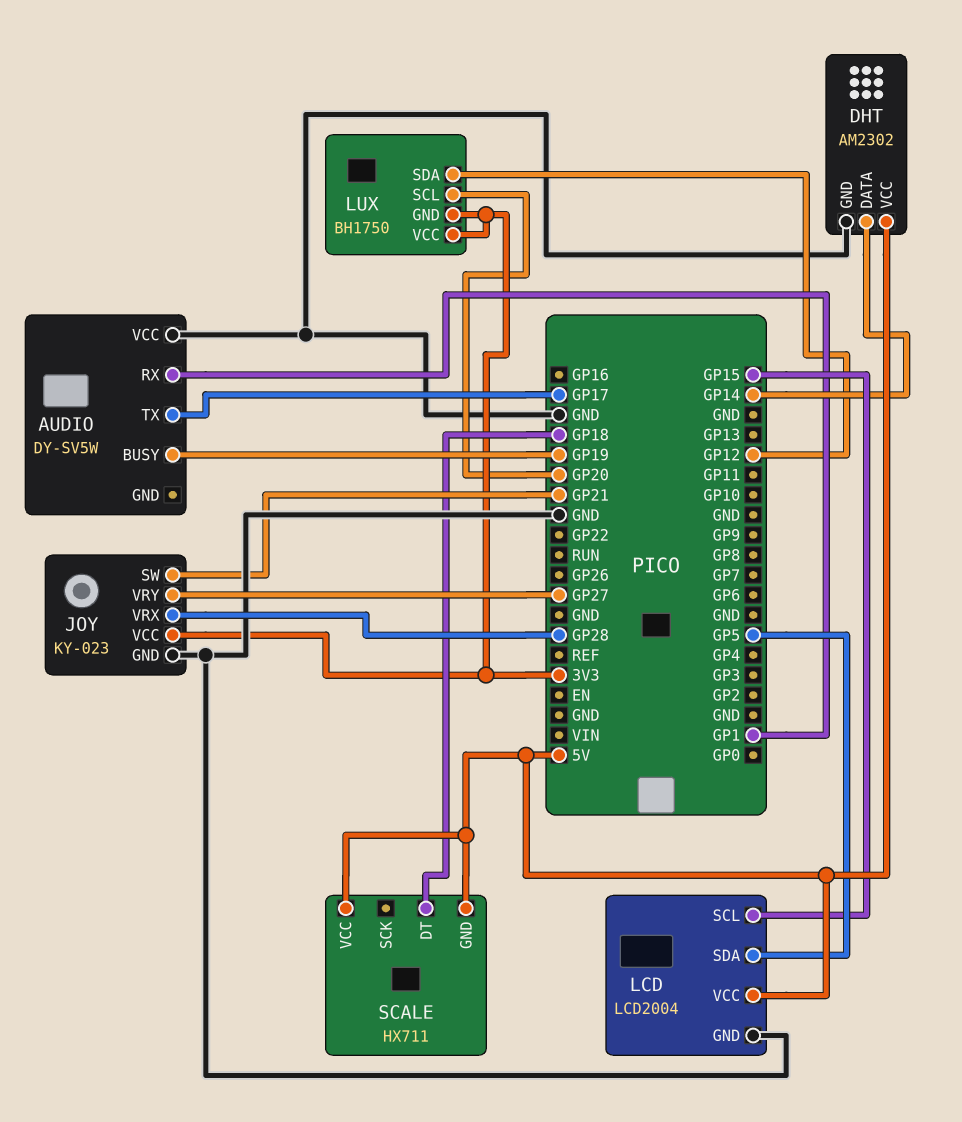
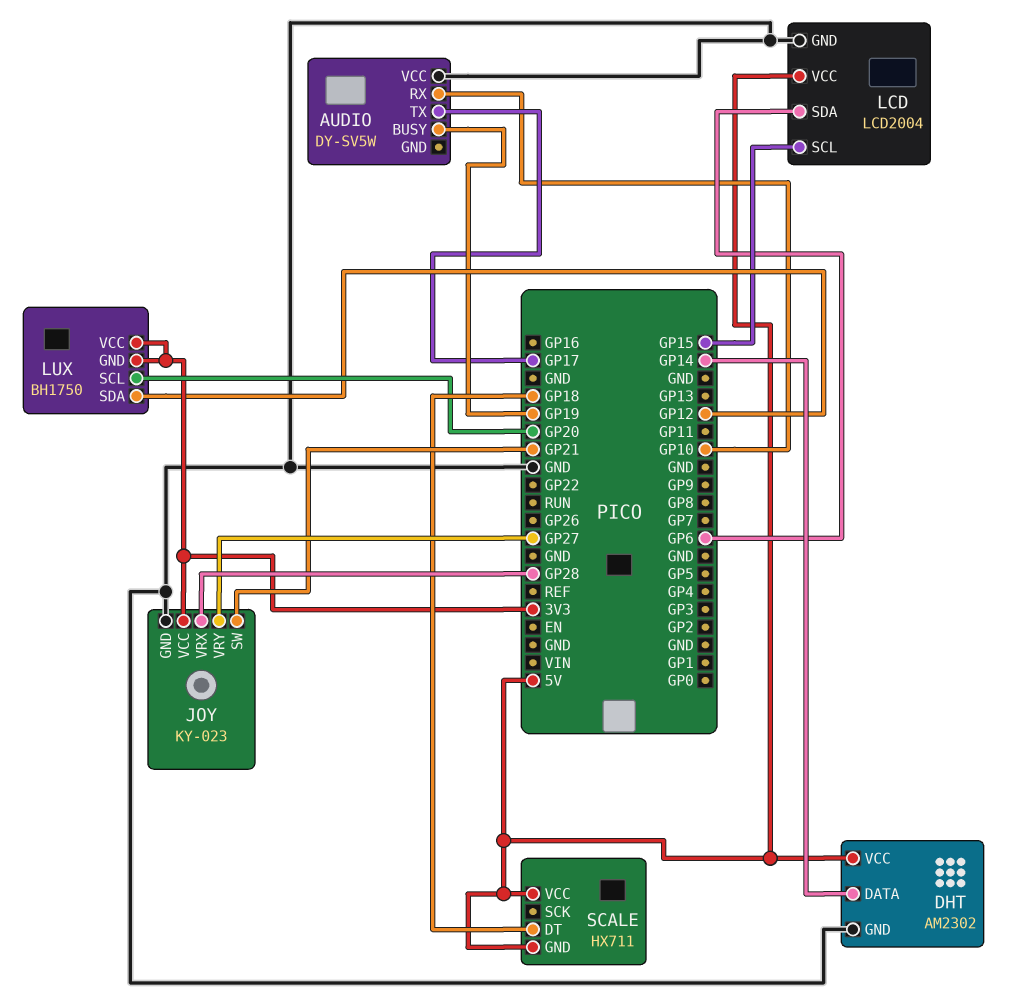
AUDIO pin RX: GP1 -> GP10
LCD pin SDA: GP5 -> GP6

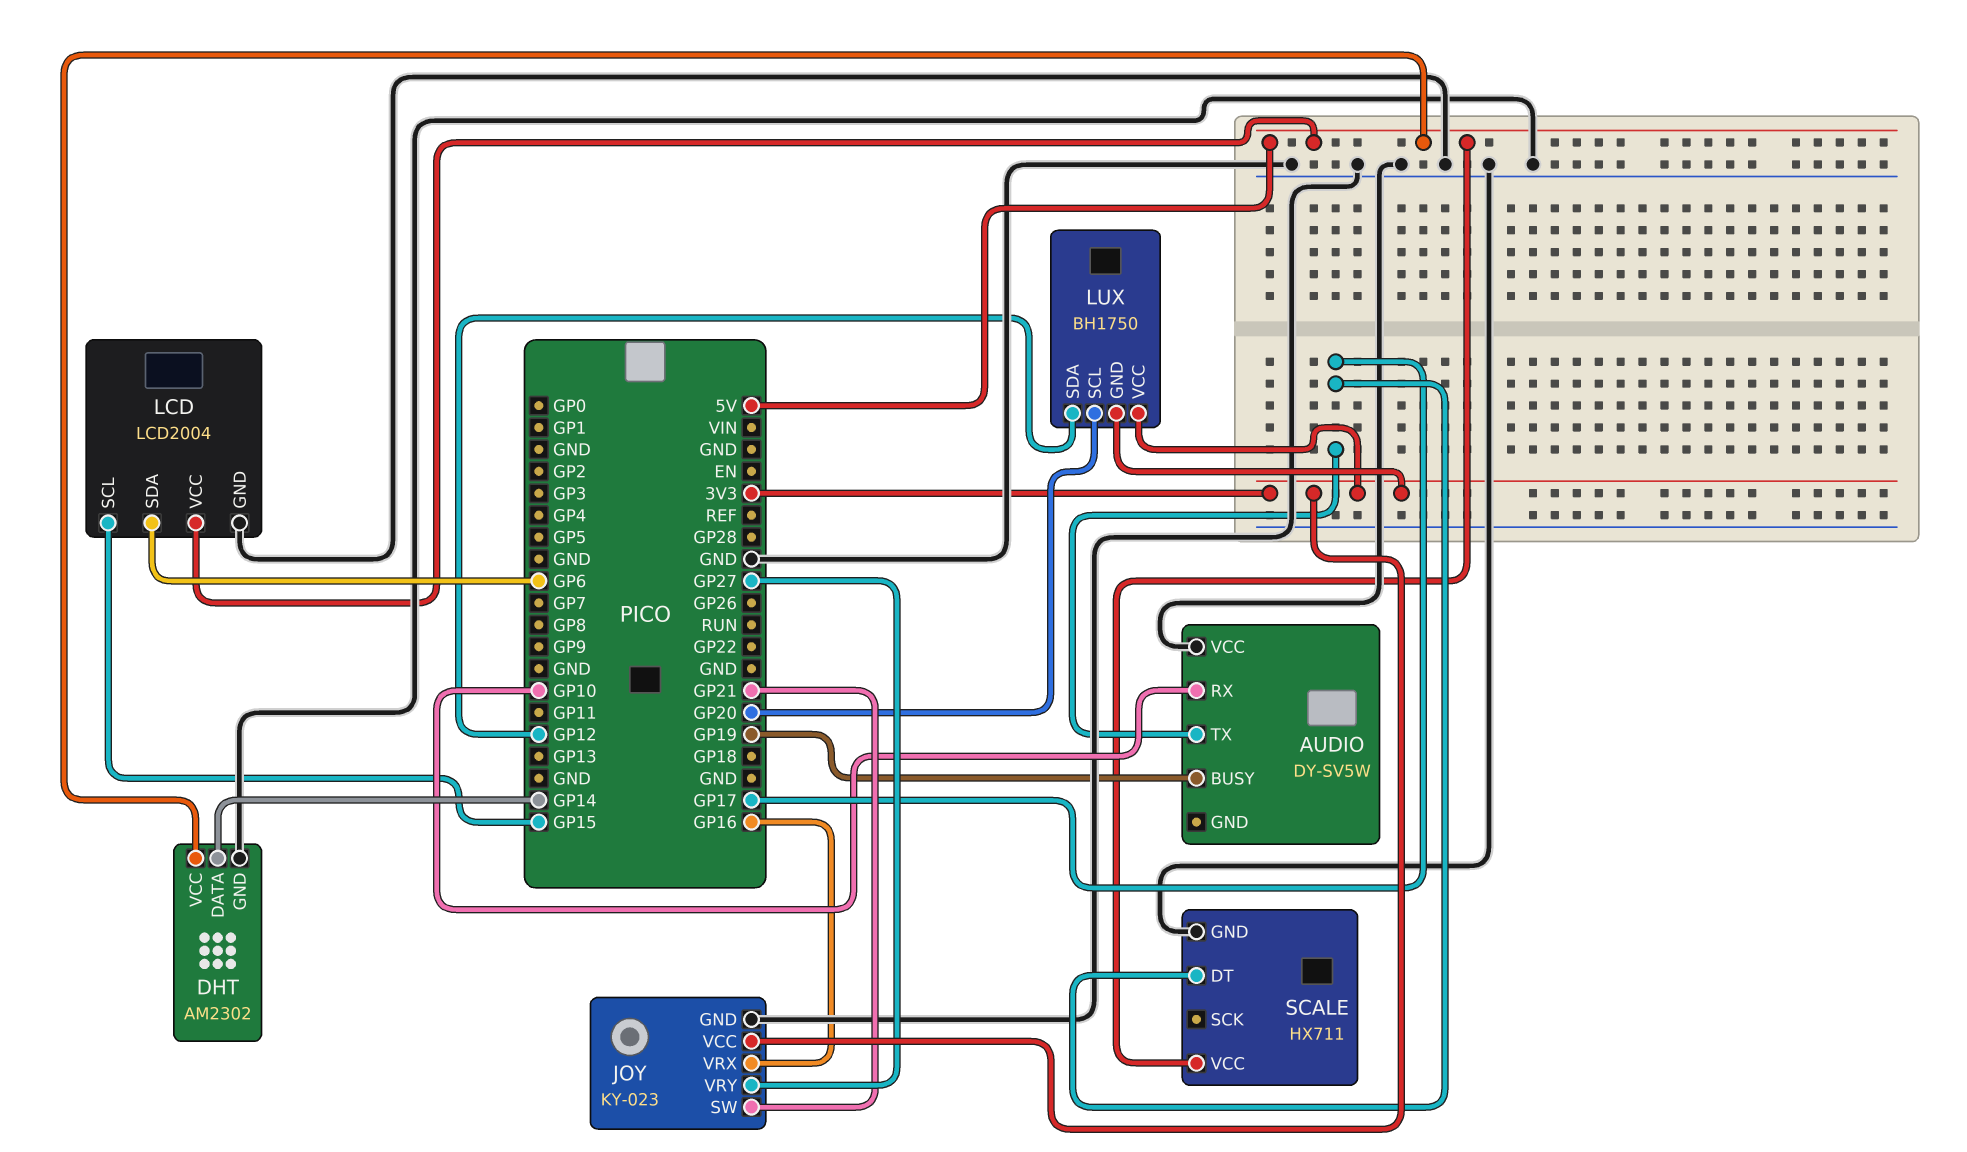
JOY pin VRX: GP28 -> GP16
SCALE pin DT: GP18 -> GP17
SCALE pin GND: 5V -> GND

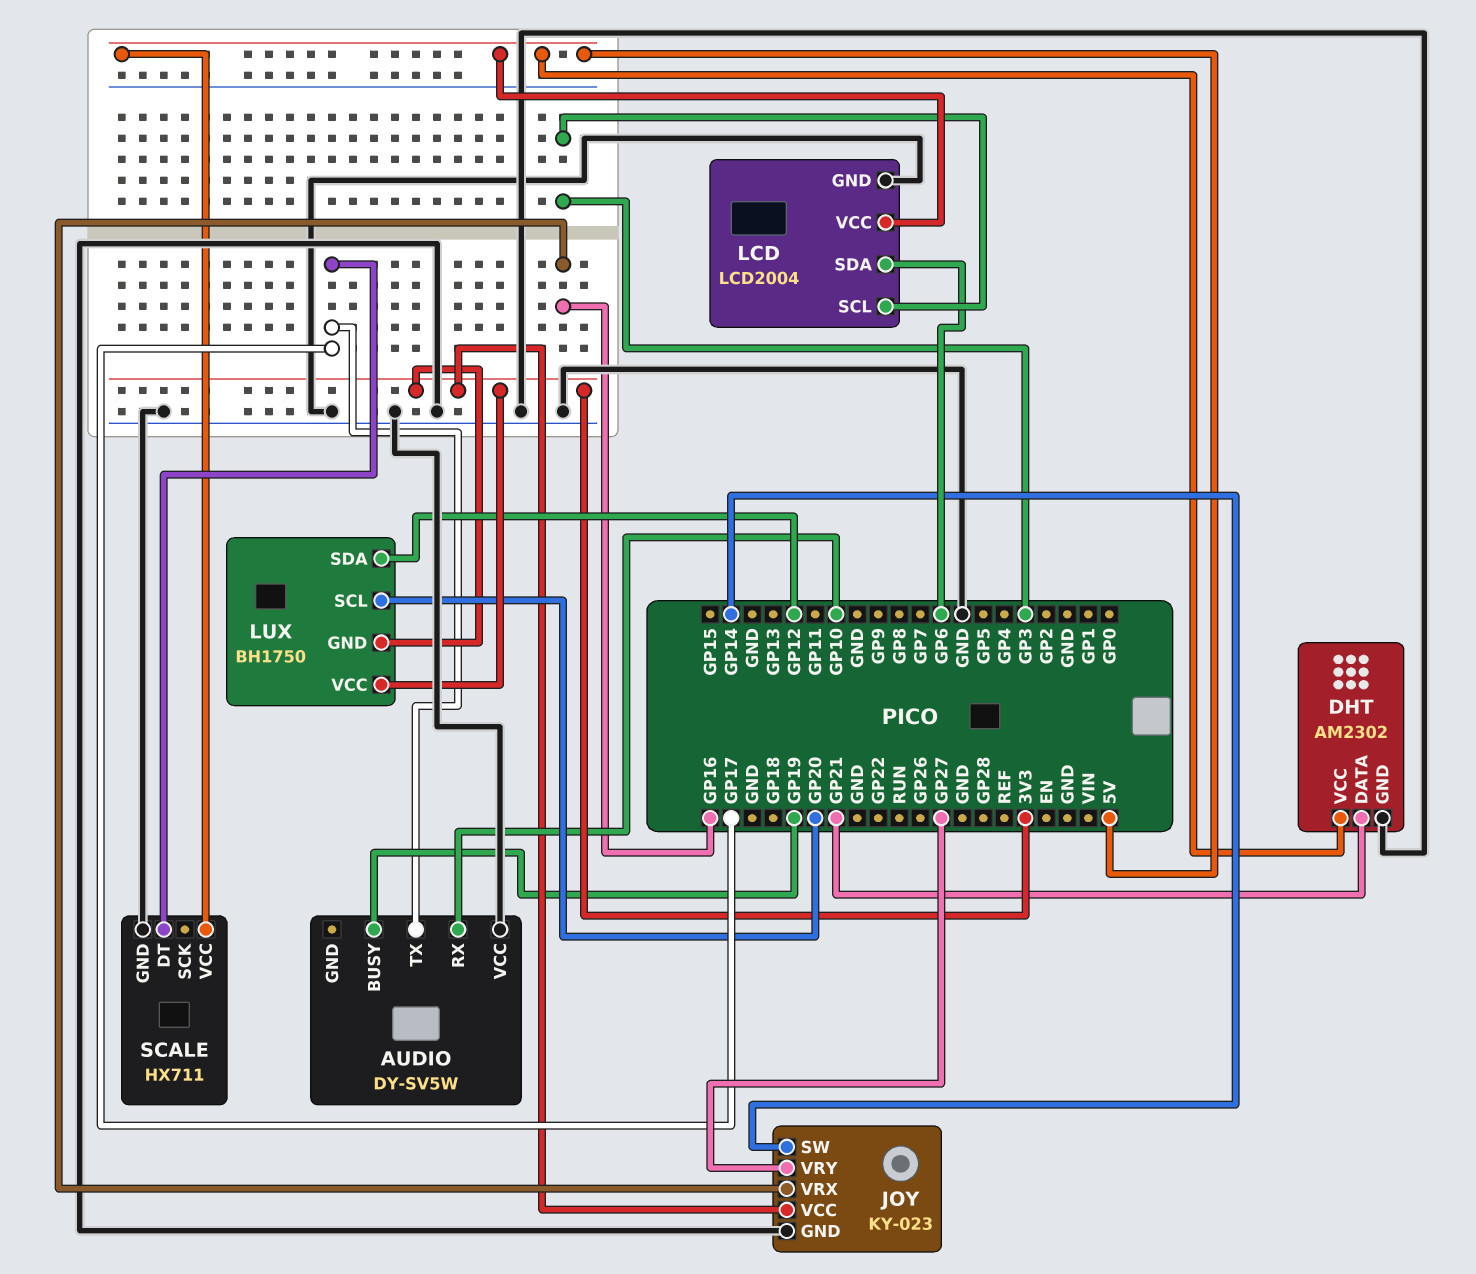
DHT pin DATA: GP14 -> GP21
JOY pin SW: GP21 -> GP14
LCD pin SCL: GP15 -> GP3

